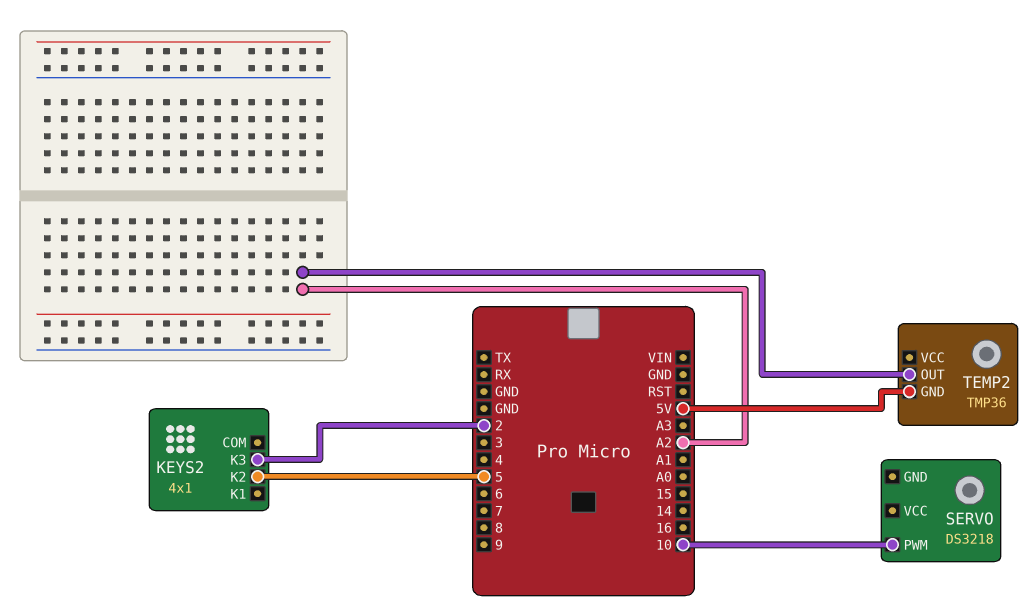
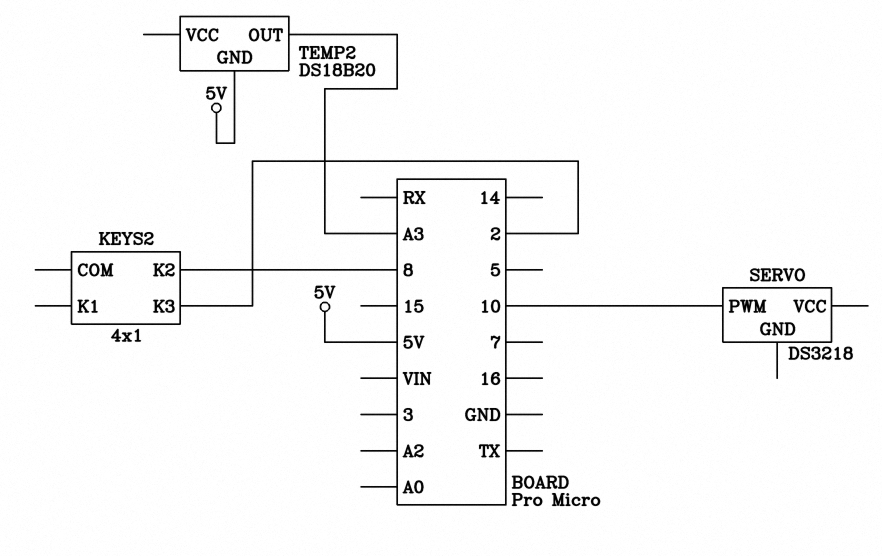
KEYS2 pin K2: 5 -> 8
TEMP2: TMP36 -> DS18B20
TEMP2 pin OUT: A2 -> A3

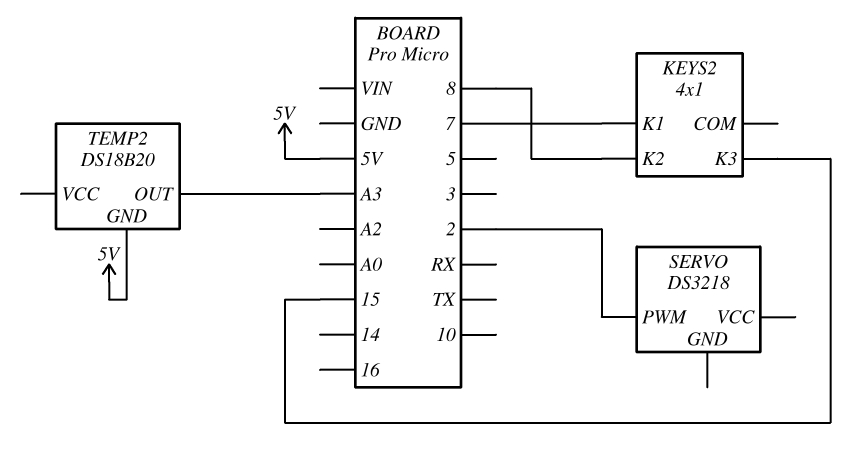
KEYS2 pin K1: none -> 7
KEYS2 pin K3: 2 -> 15
SERVO pin PWM: 10 -> 2

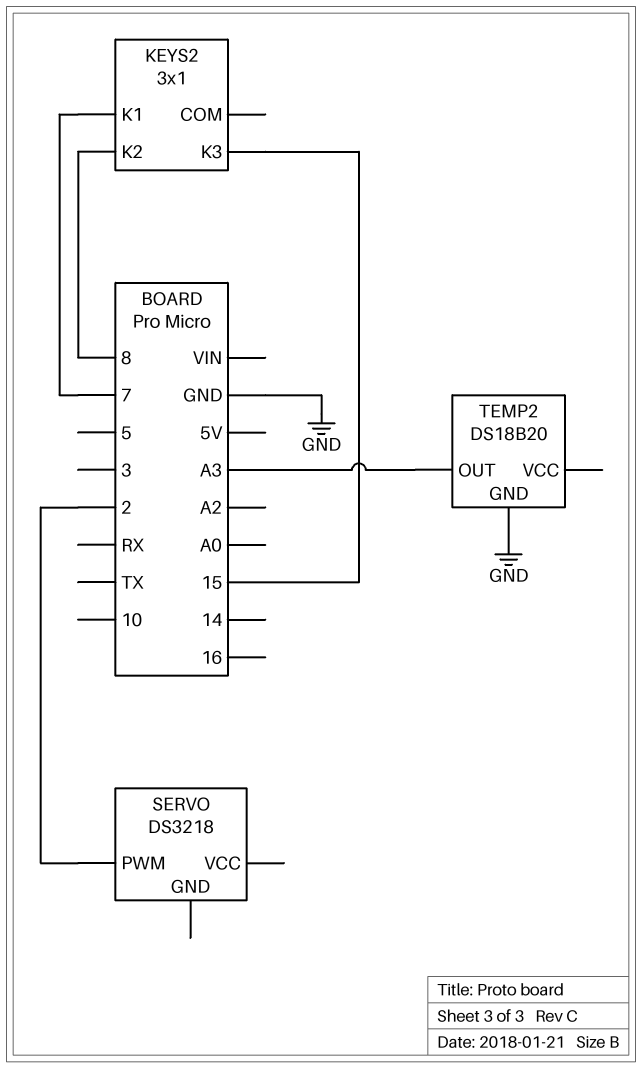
KEYS2: 4x1 -> 3x1
TEMP2 pin GND: 5V -> GND

